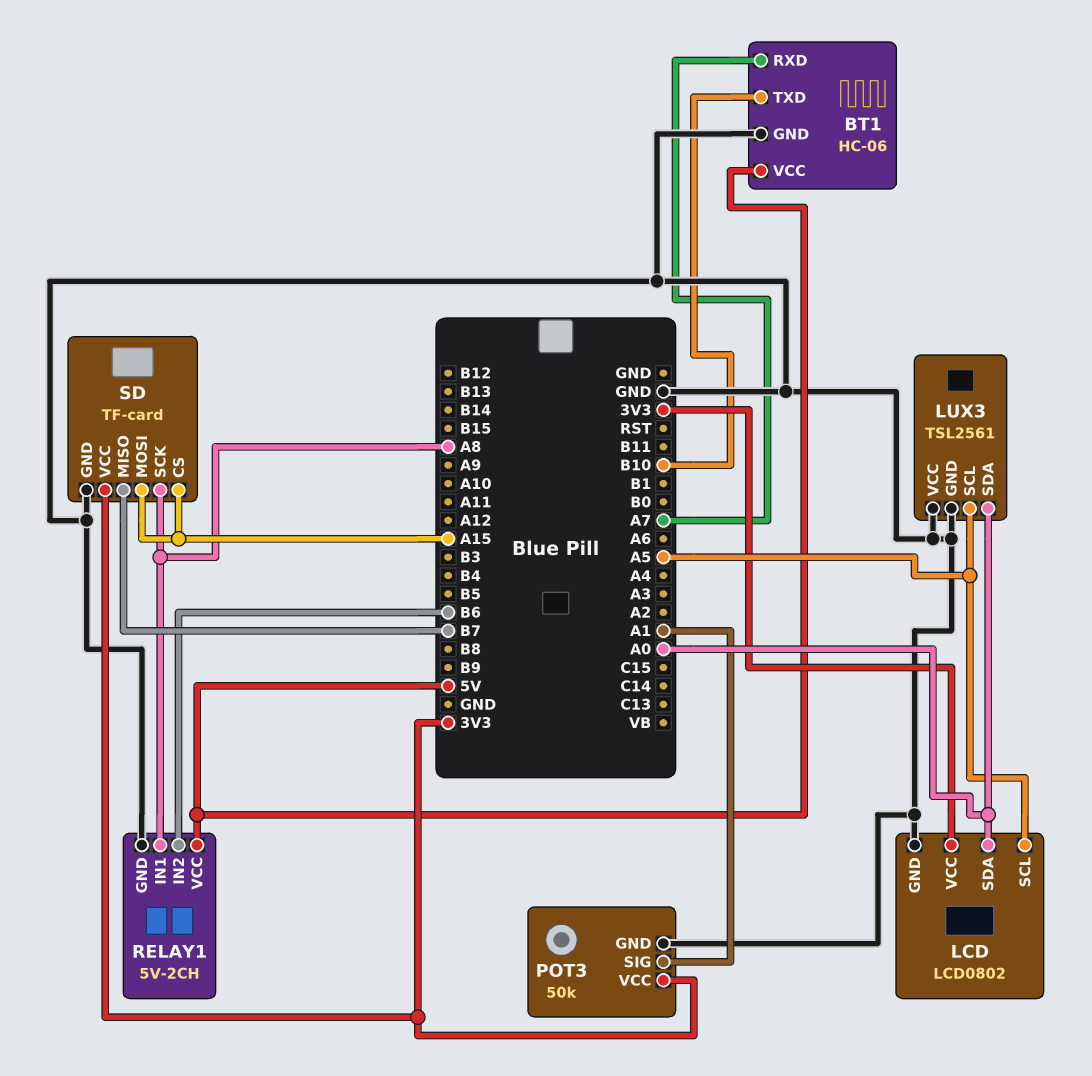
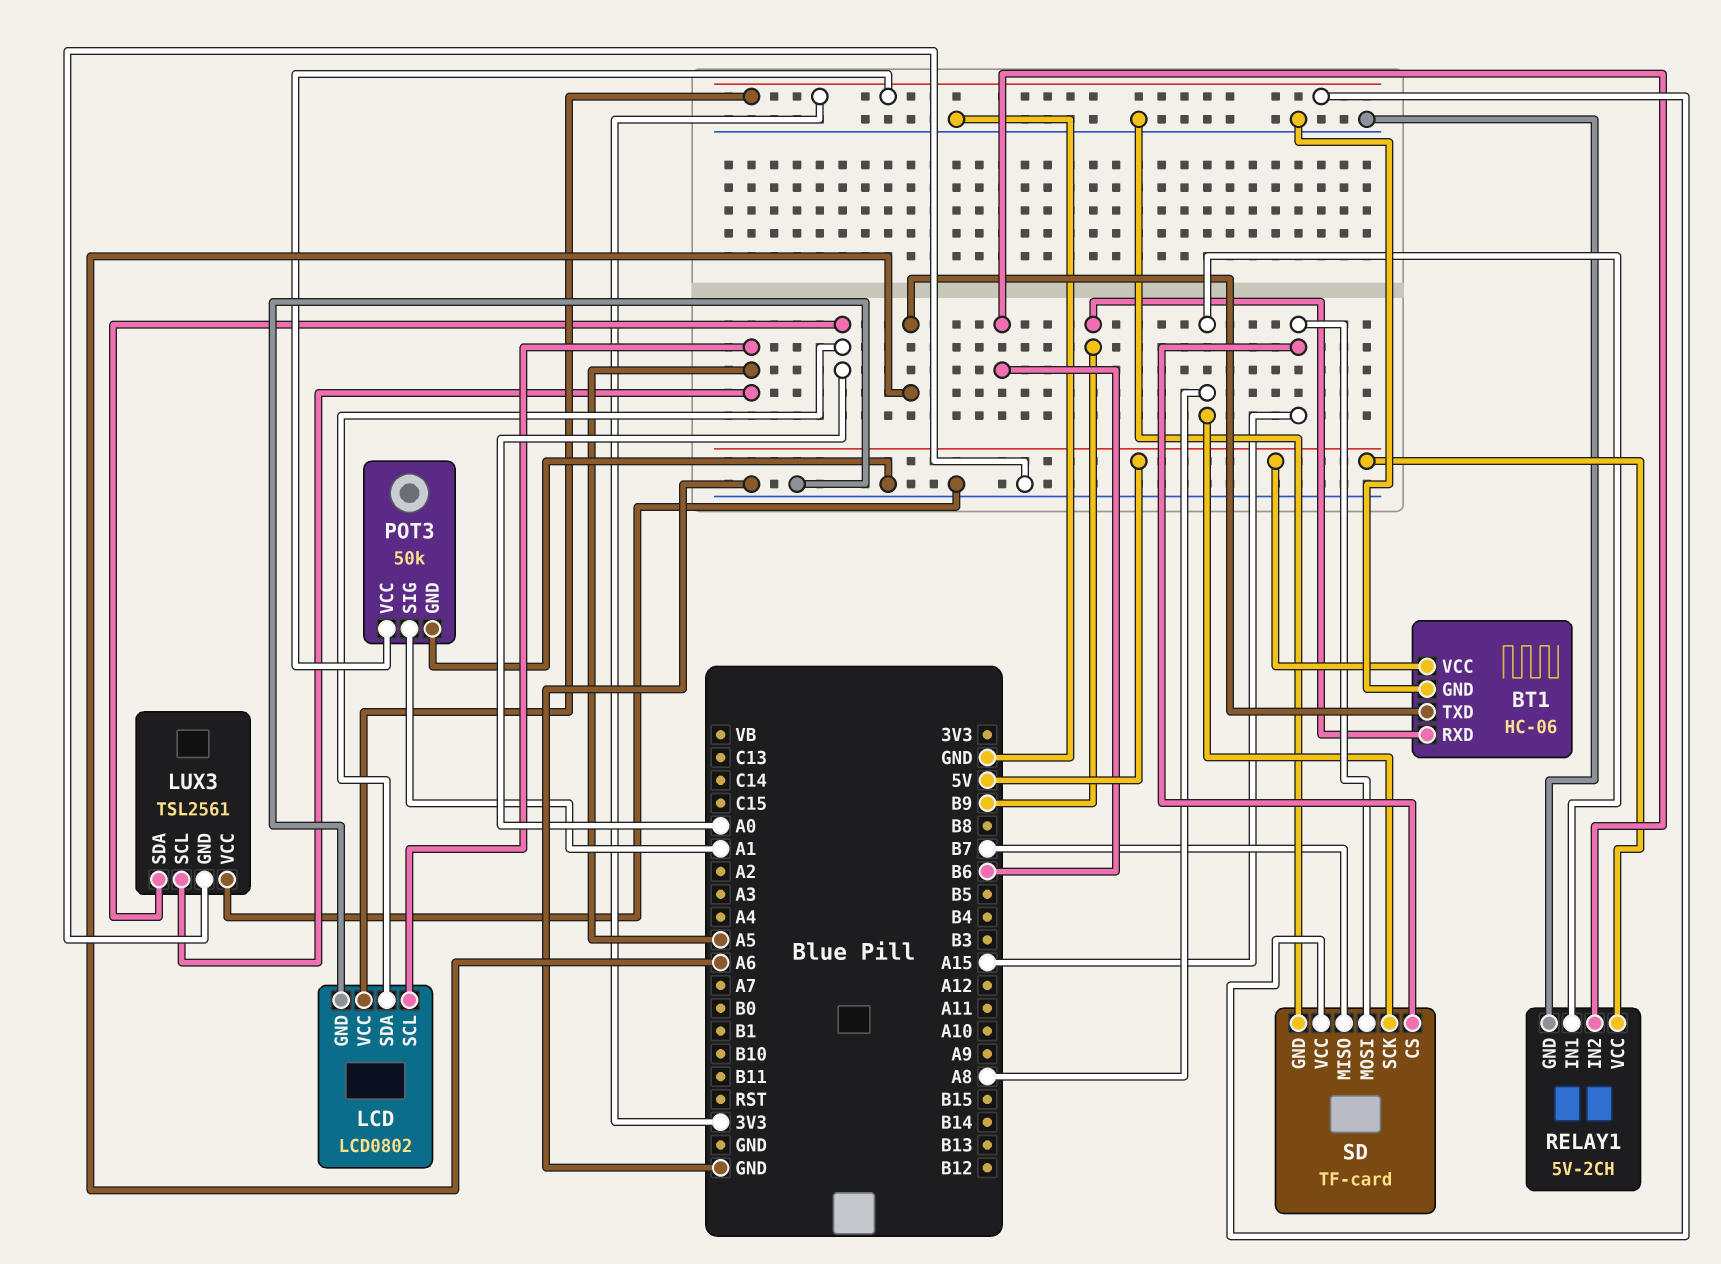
BT1 pin RXD: A7 -> B9
BT1 pin TXD: B10 -> A6

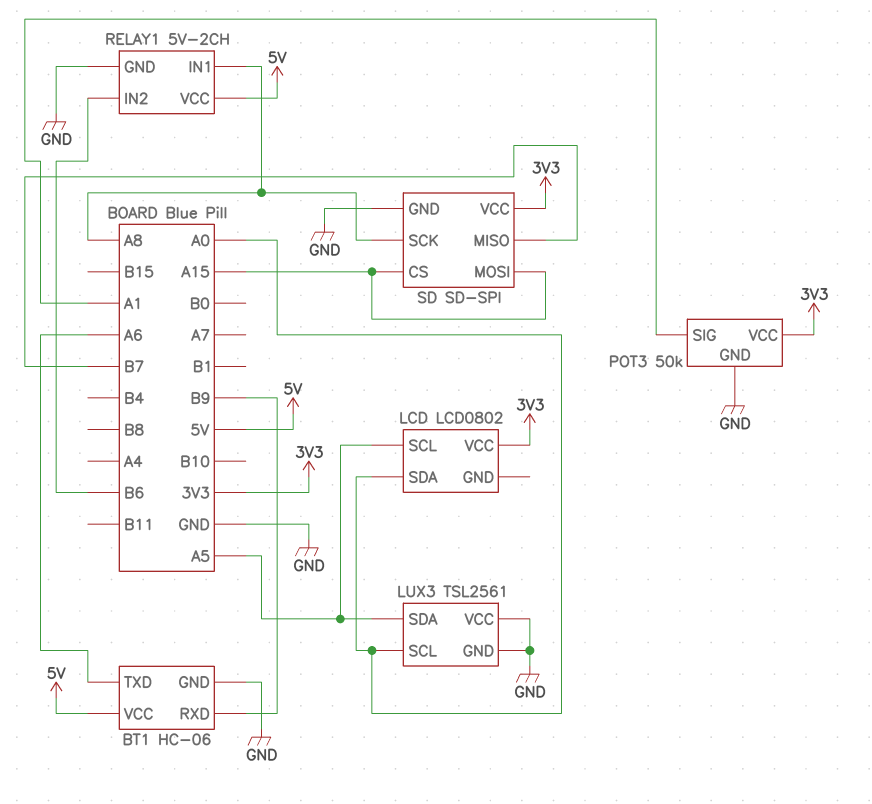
LCD pin GND: GND -> none
LUX3 pin SCL: A5 -> A0
LUX3 pin SDA: A0 -> A5
SD: TF-card -> SD-SPI

